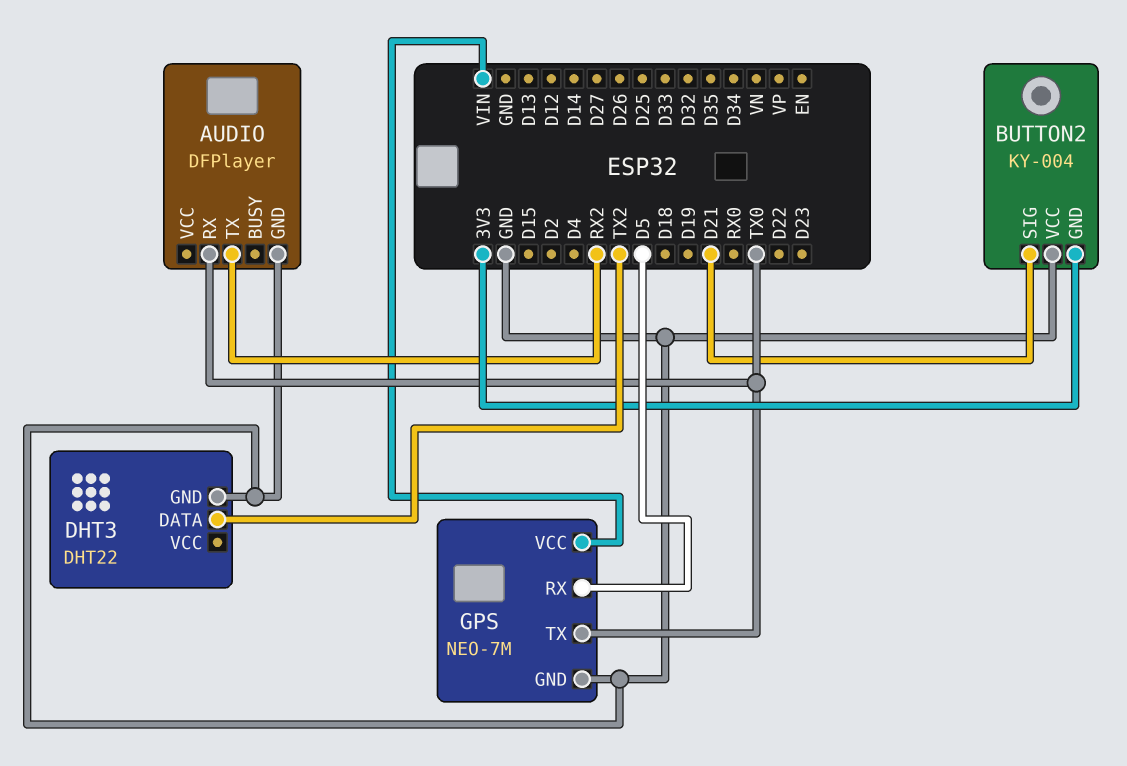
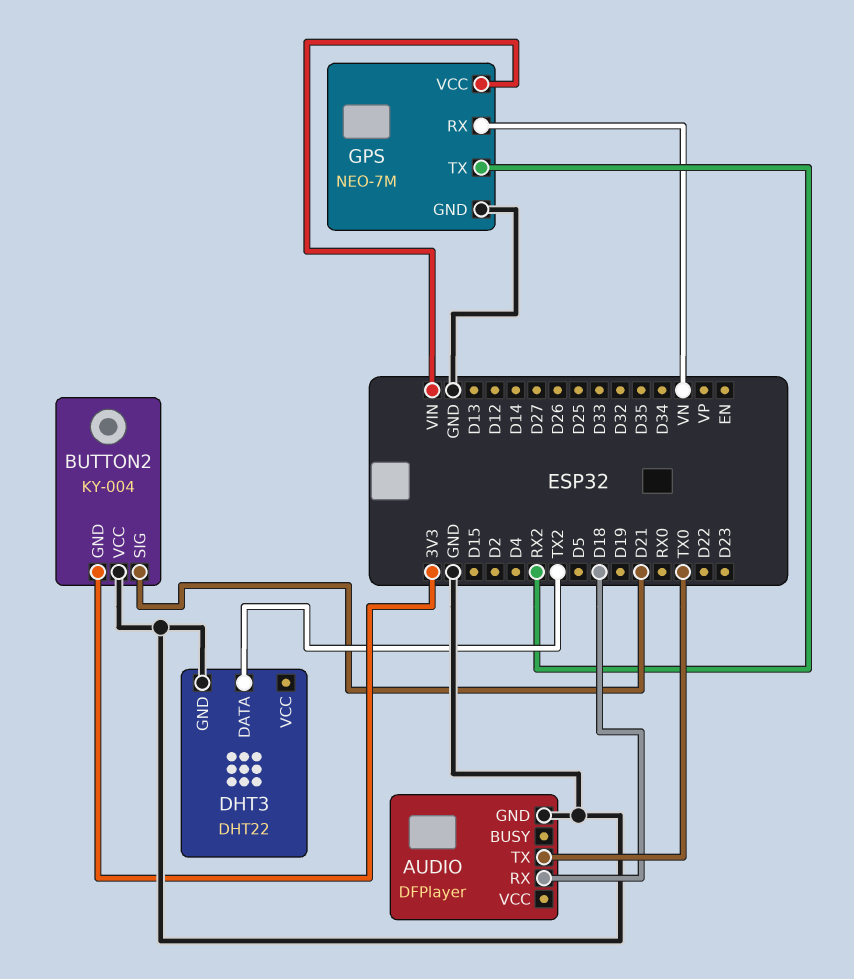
AUDIO pin RX: TX0 -> D18
AUDIO pin TX: RX2 -> TX0
GPS pin RX: D5 -> VN
GPS pin TX: TX0 -> RX2

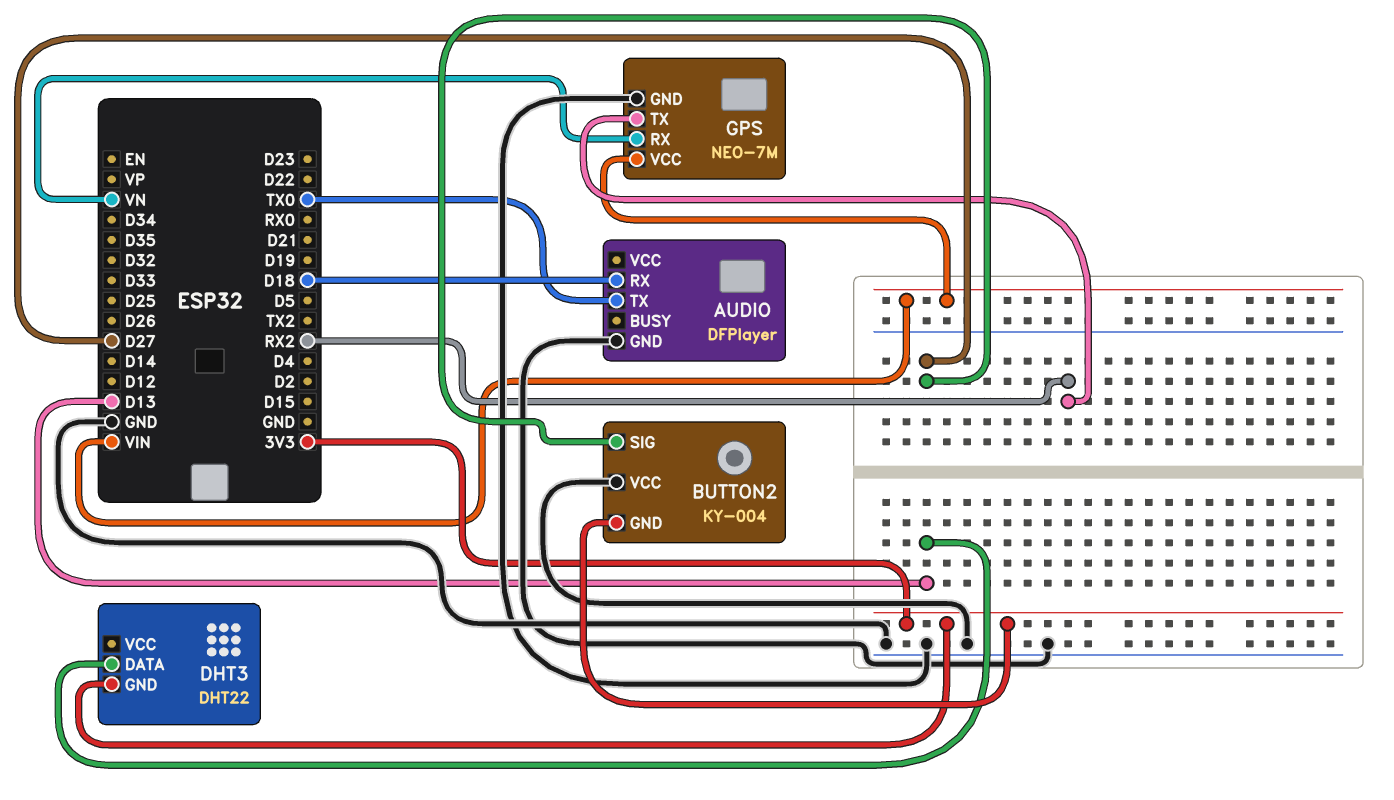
BUTTON2 pin SIG: D21 -> D27
DHT3 pin DATA: TX2 -> D13
DHT3 pin GND: GND -> 3V3

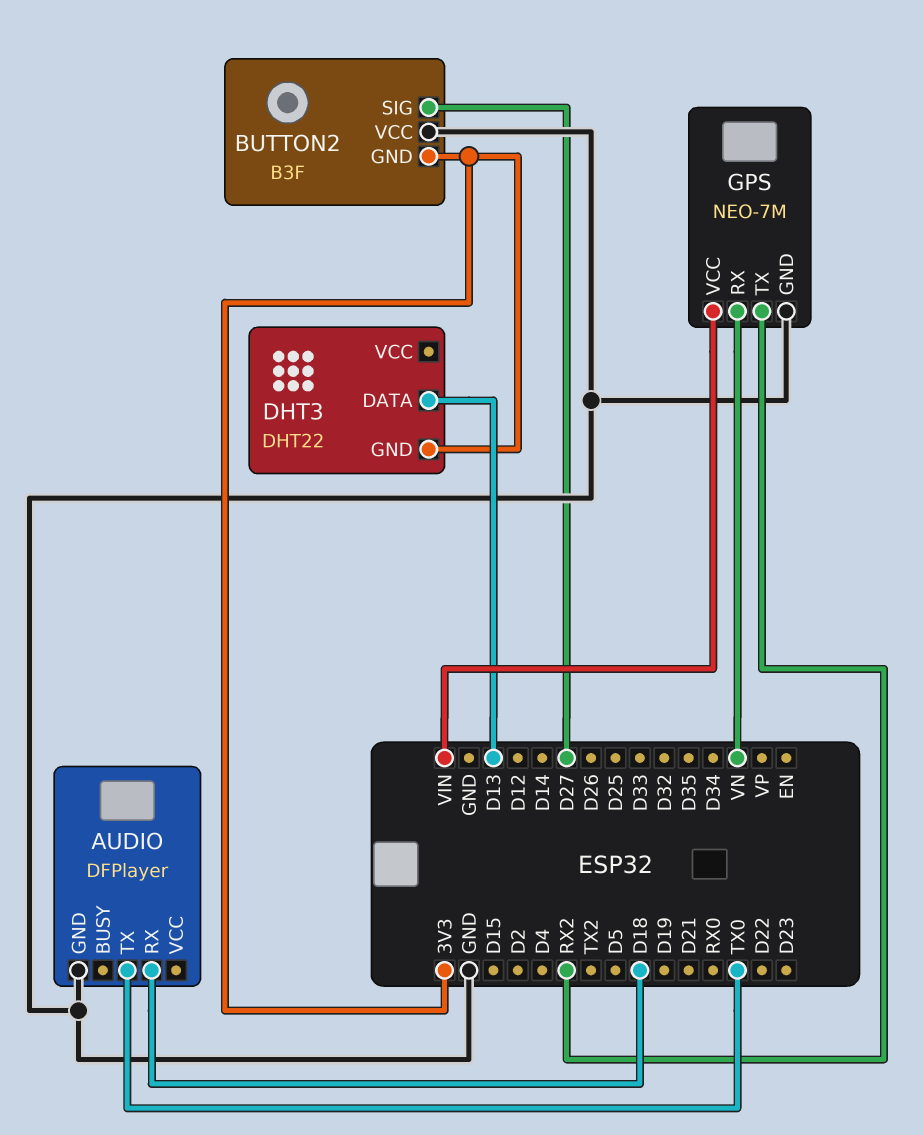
BUTTON2: KY-004 -> B3F

